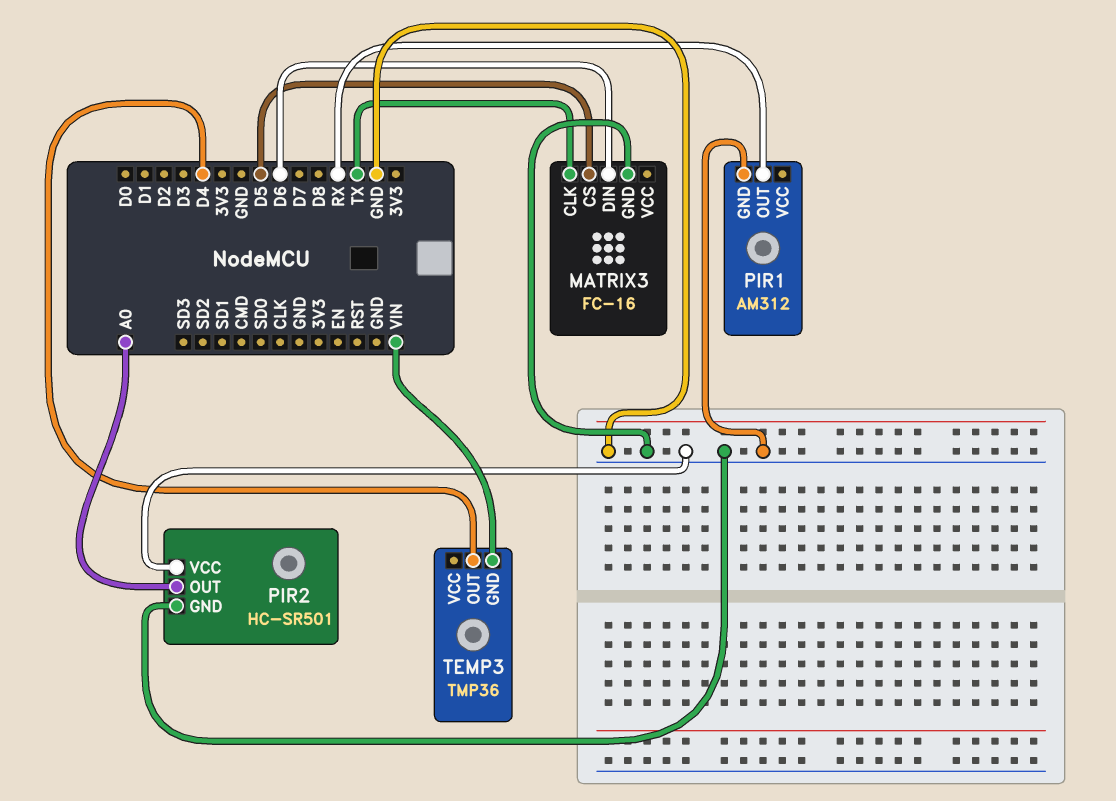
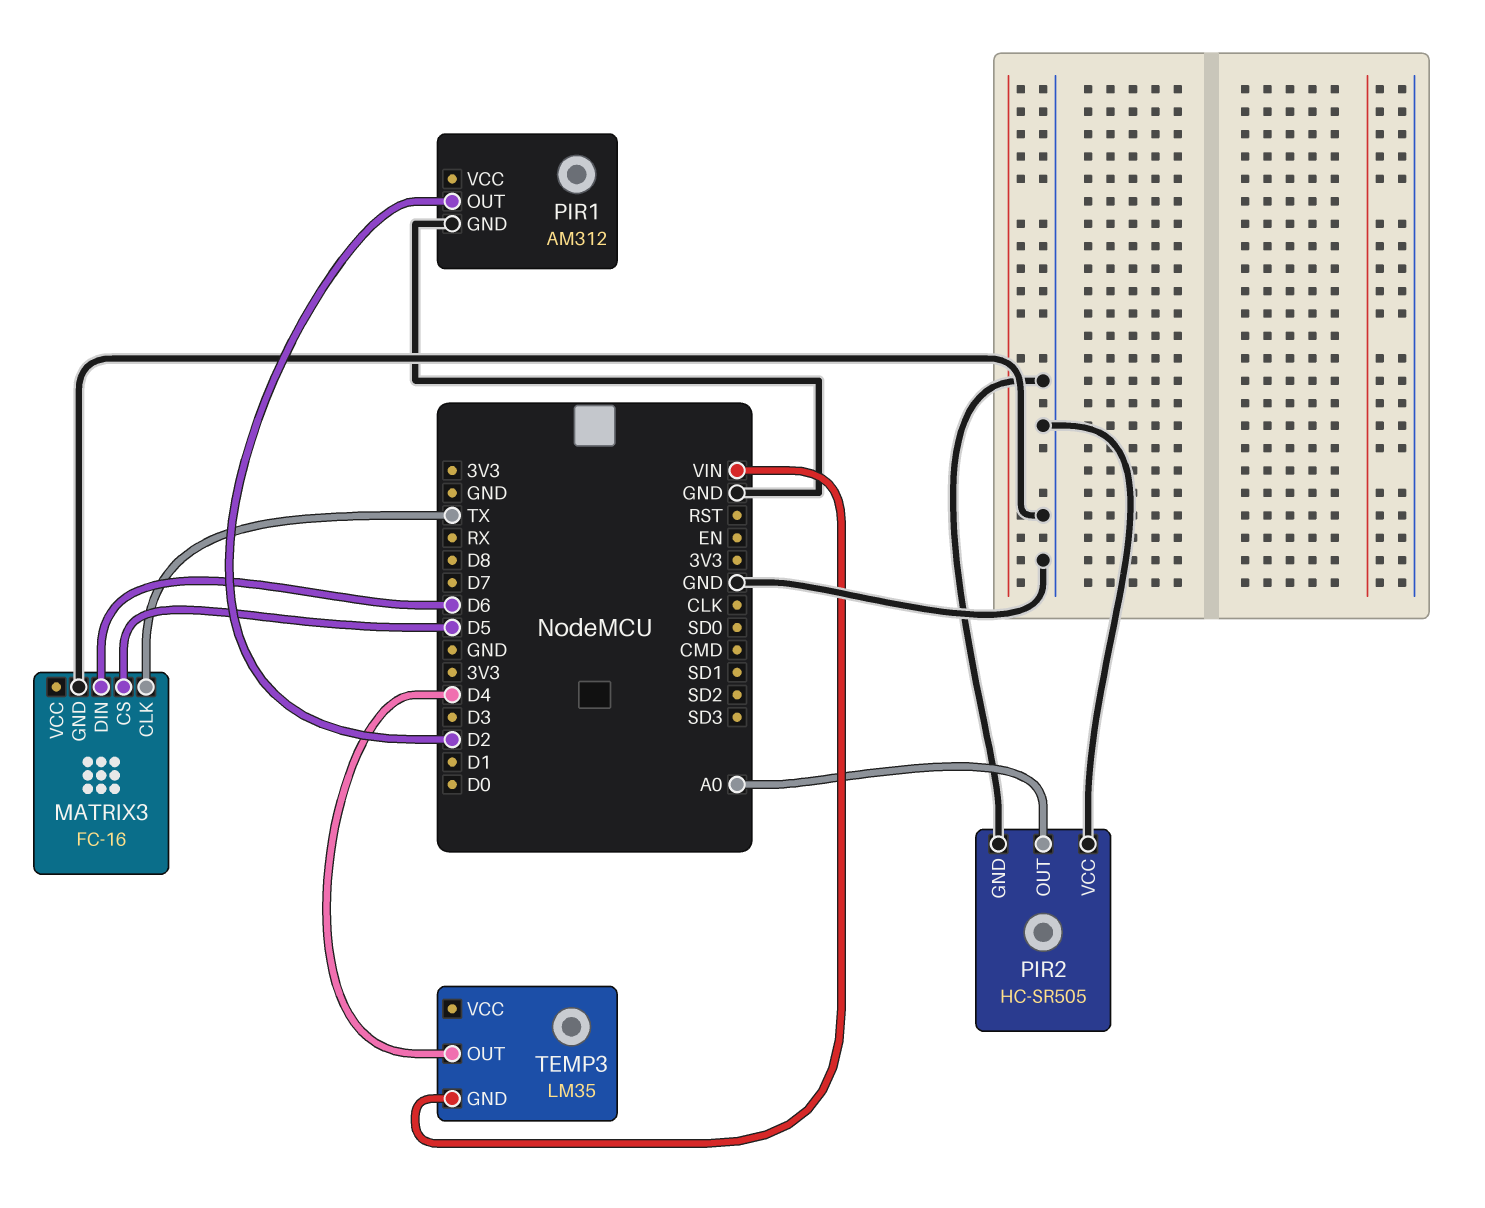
PIR1 pin OUT: RX -> D2
PIR2: HC-SR501 -> HC-SR505
TEMP3: TMP36 -> LM35

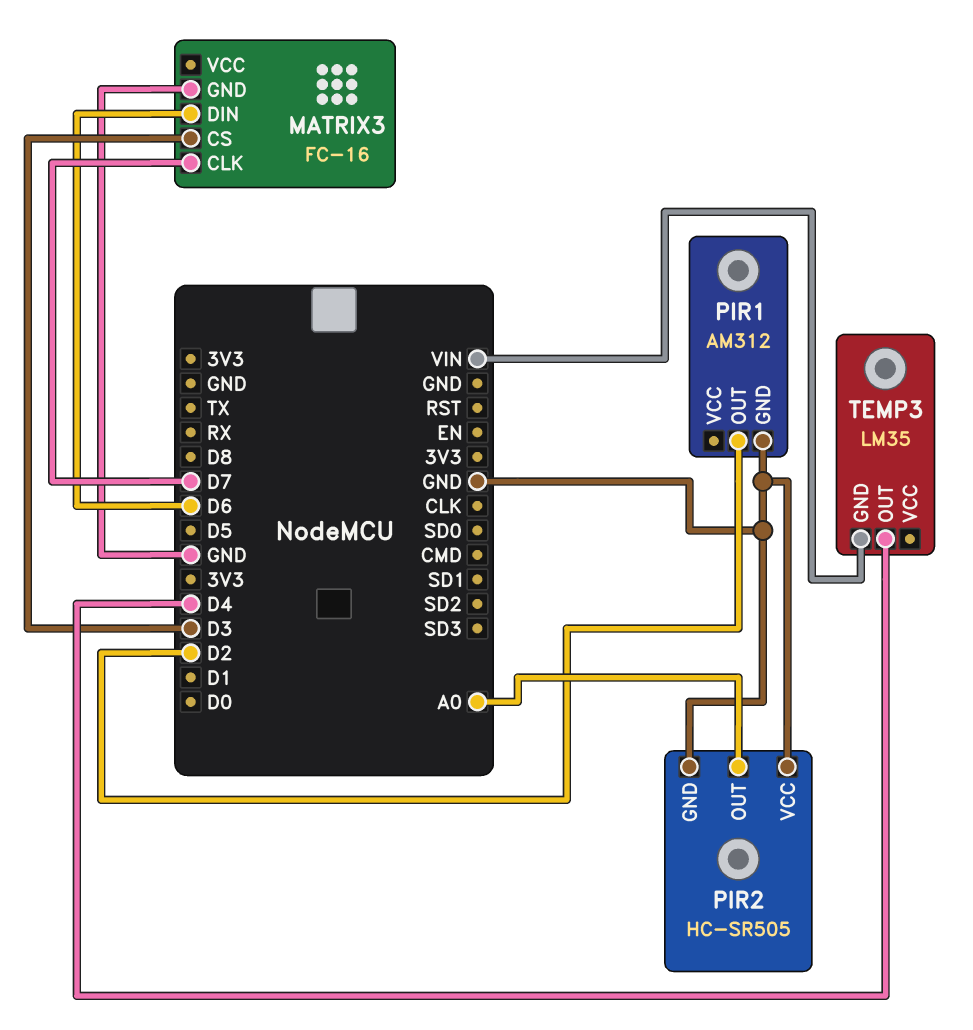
MATRIX3 pin CLK: TX -> D7
MATRIX3 pin CS: D5 -> D3

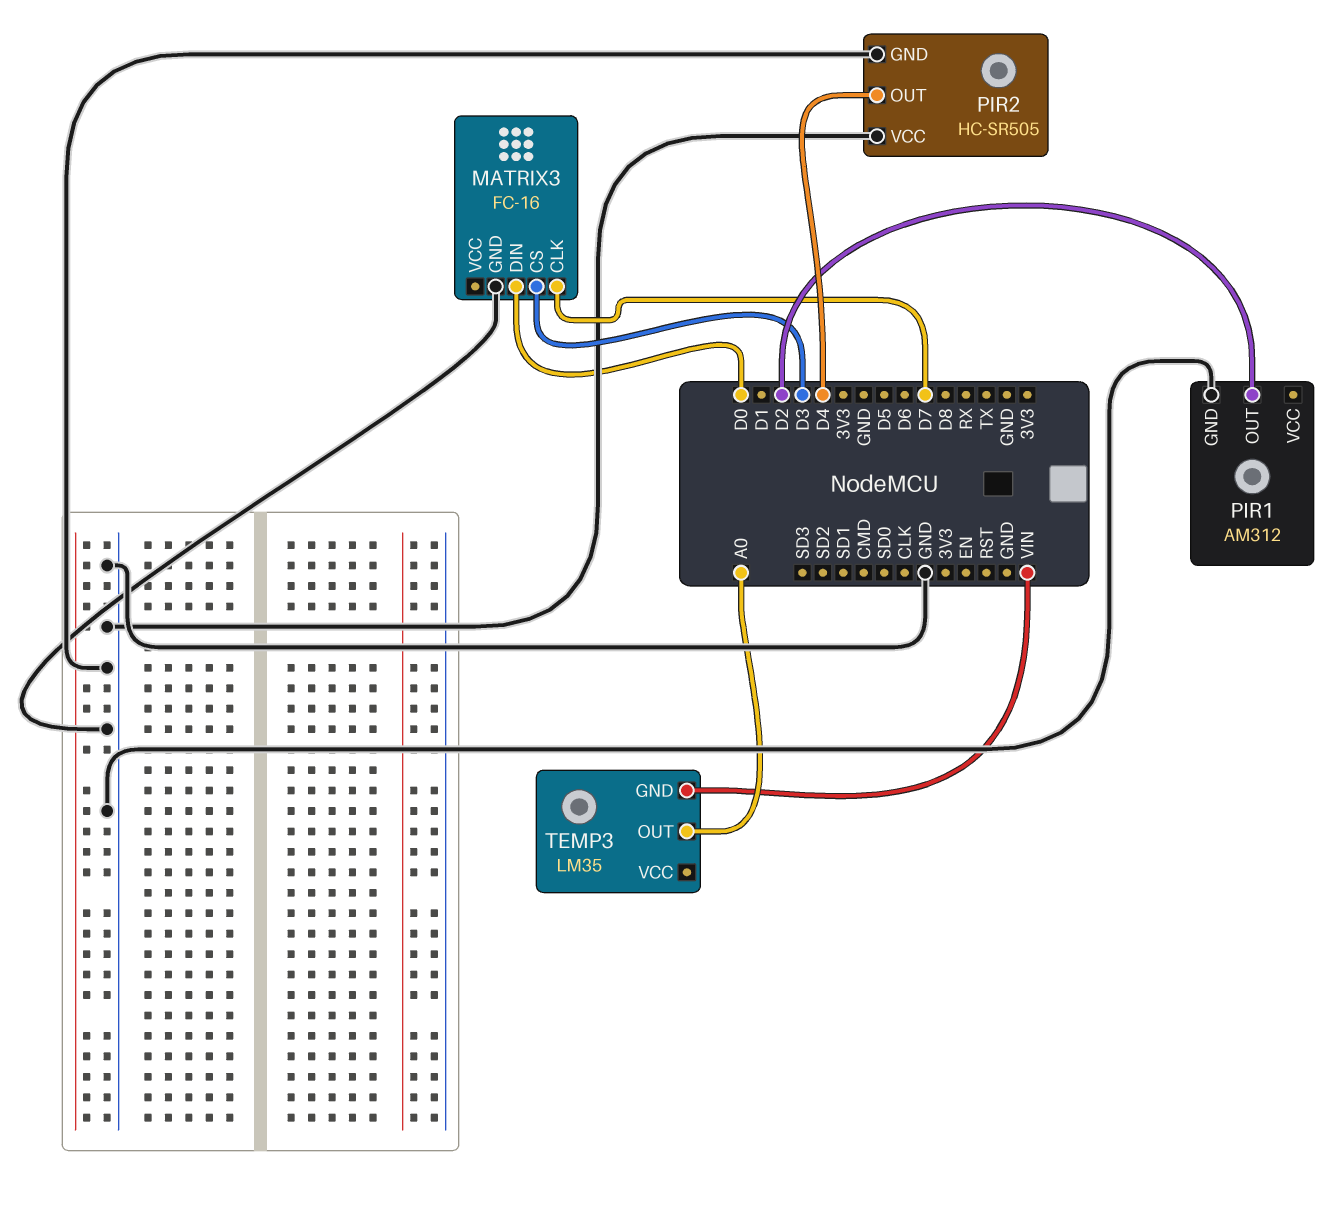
MATRIX3 pin DIN: D6 -> D0
PIR2 pin OUT: A0 -> D4
TEMP3 pin OUT: D4 -> A0

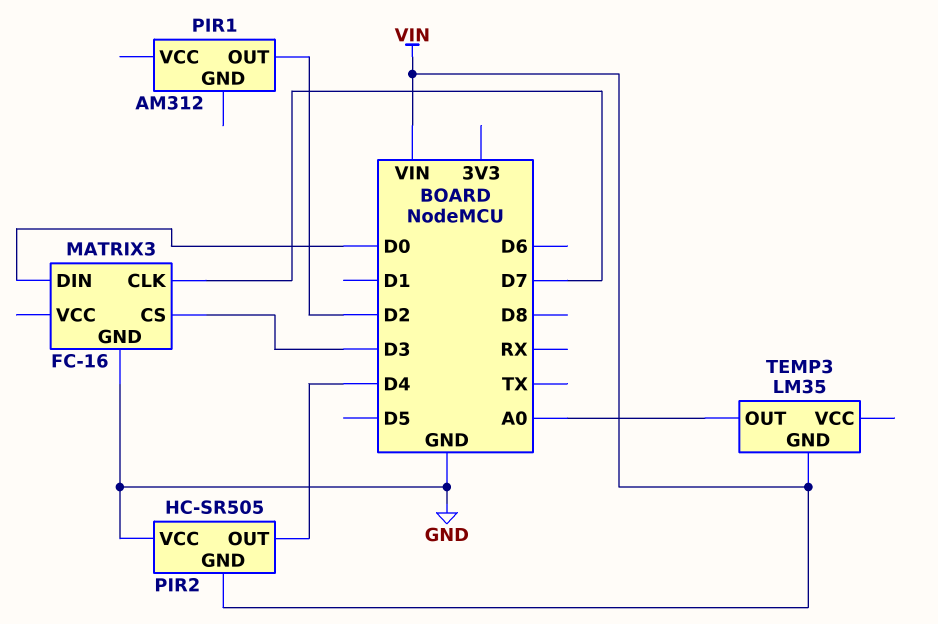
PIR1 pin GND: GND -> none
PIR2 pin GND: GND -> VIN

